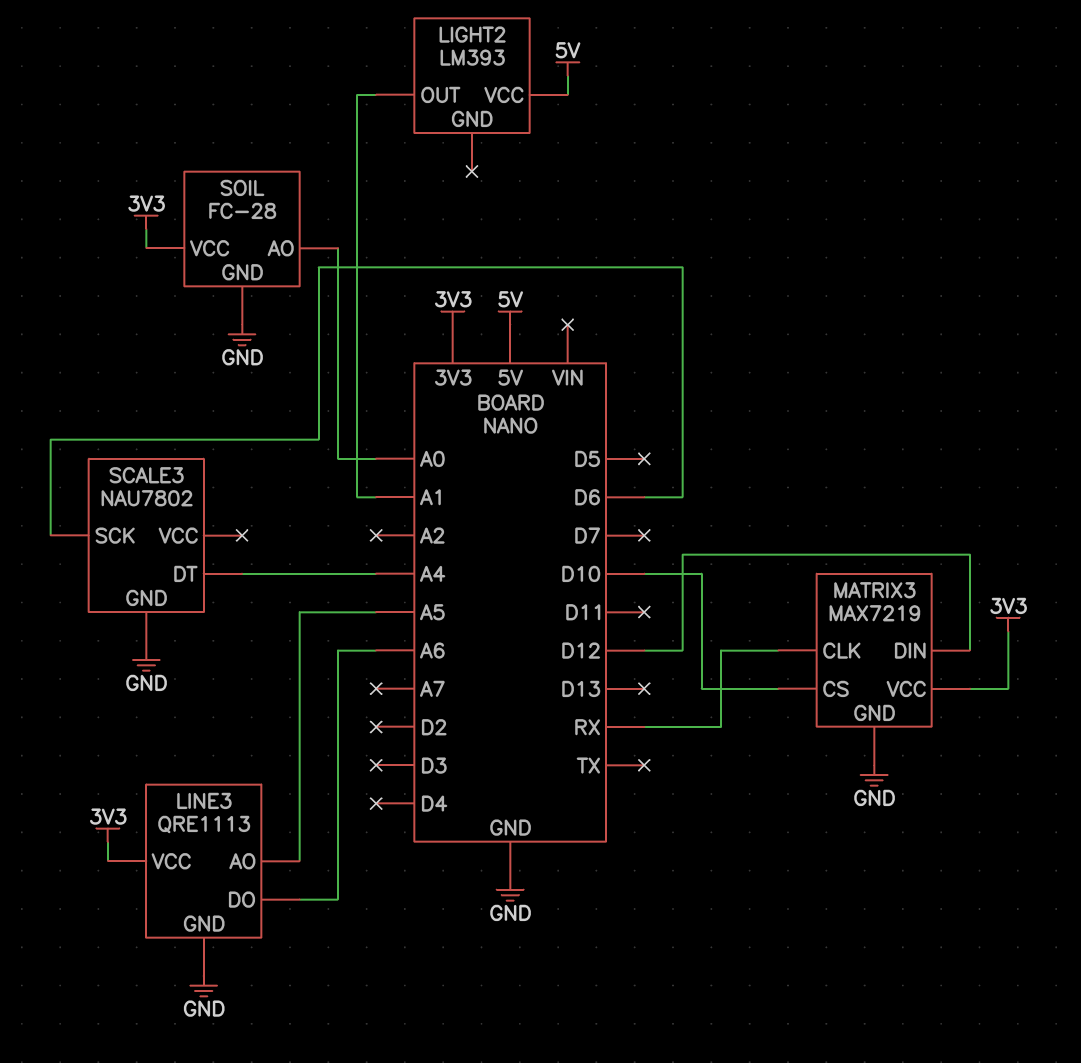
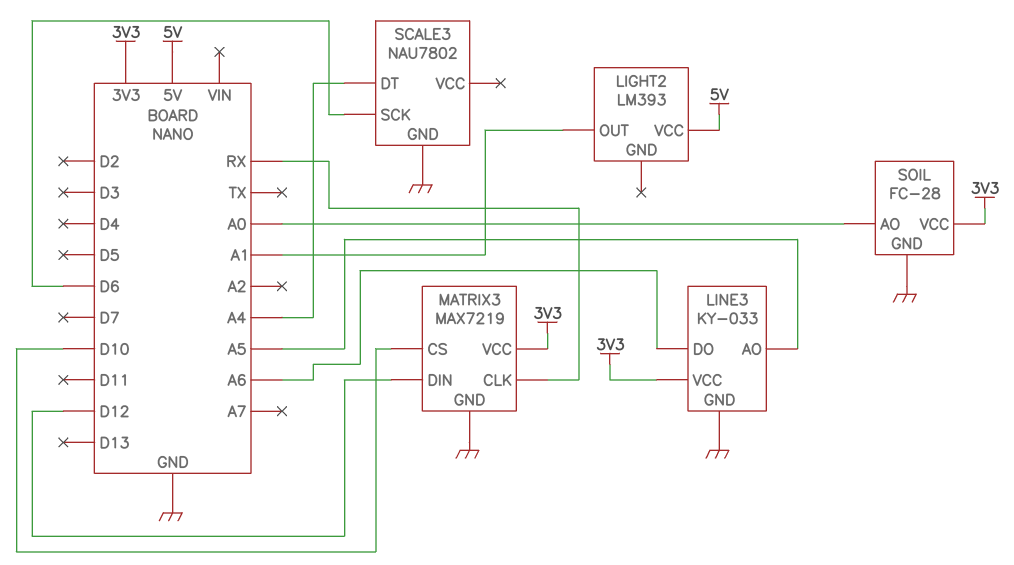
LINE3: QRE1113 -> KY-033

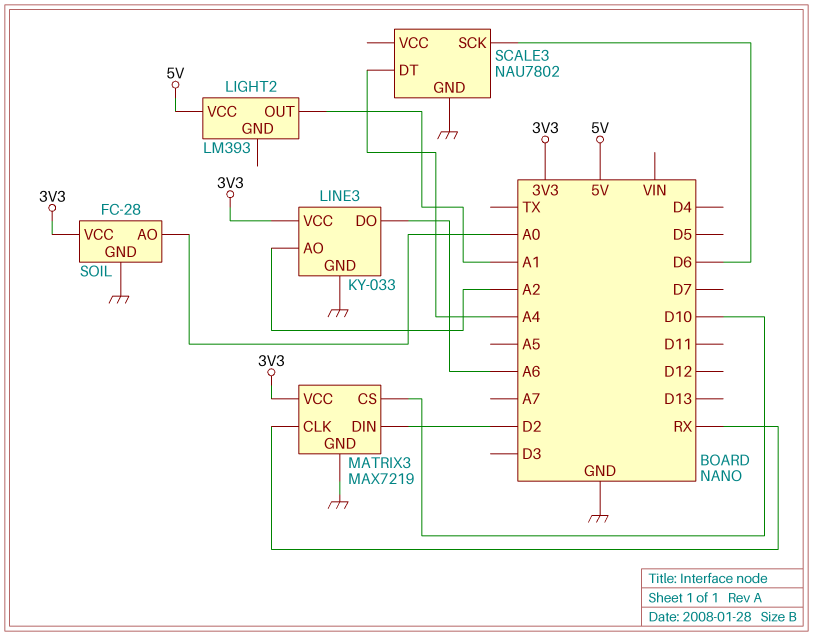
LINE3 pin AO: A5 -> A2
MATRIX3 pin DIN: D12 -> D2

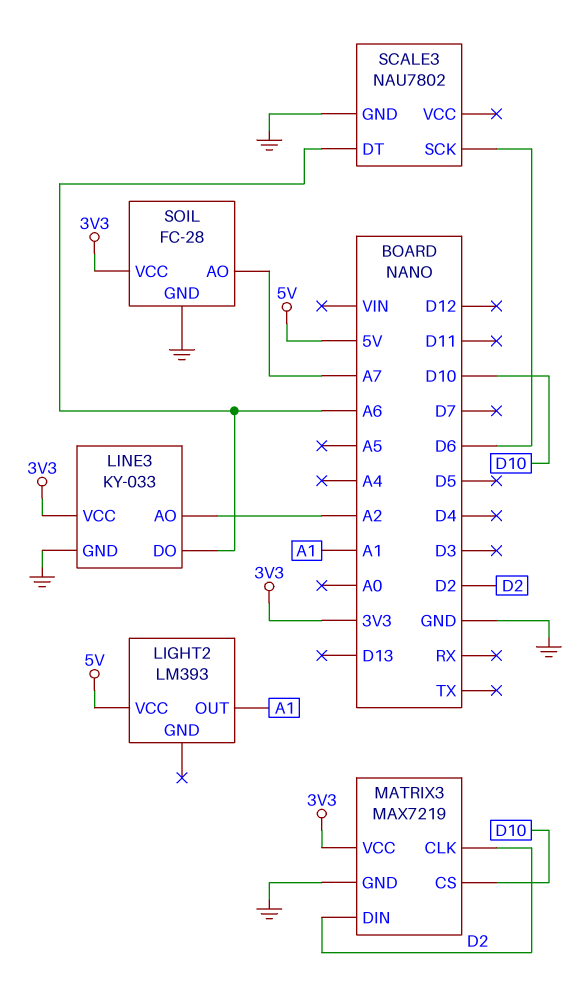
MATRIX3 pin CLK: RX -> D2
SCALE3 pin DT: A4 -> A6
SOIL pin AO: A0 -> A7

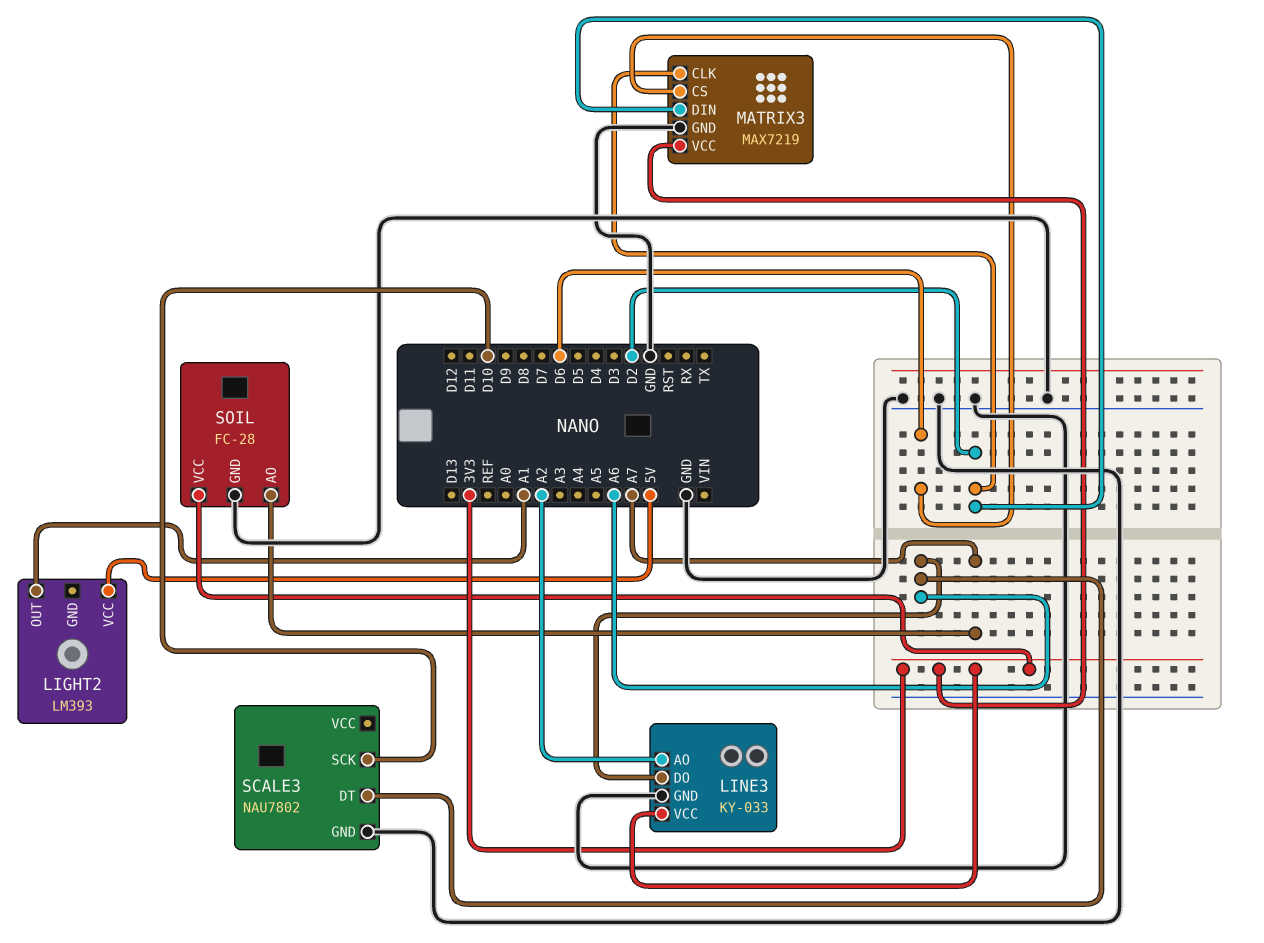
MATRIX3 pin CS: D10 -> D6
SCALE3 pin SCK: D6 -> D10

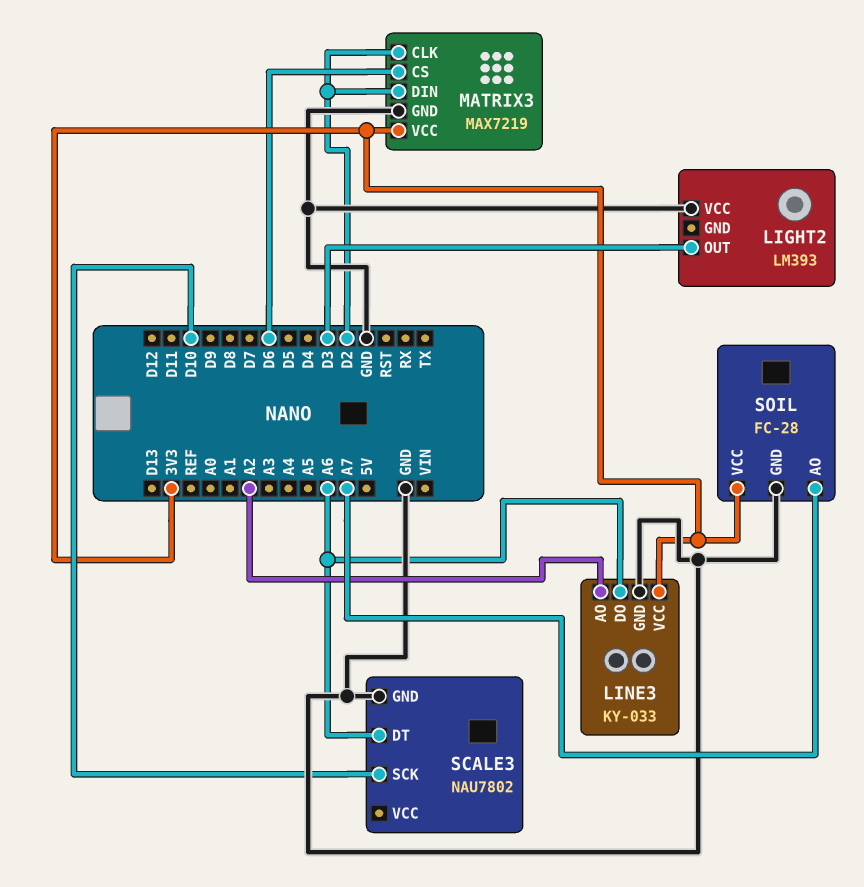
LIGHT2 pin OUT: A1 -> D3
LIGHT2 pin VCC: 5V -> GND

